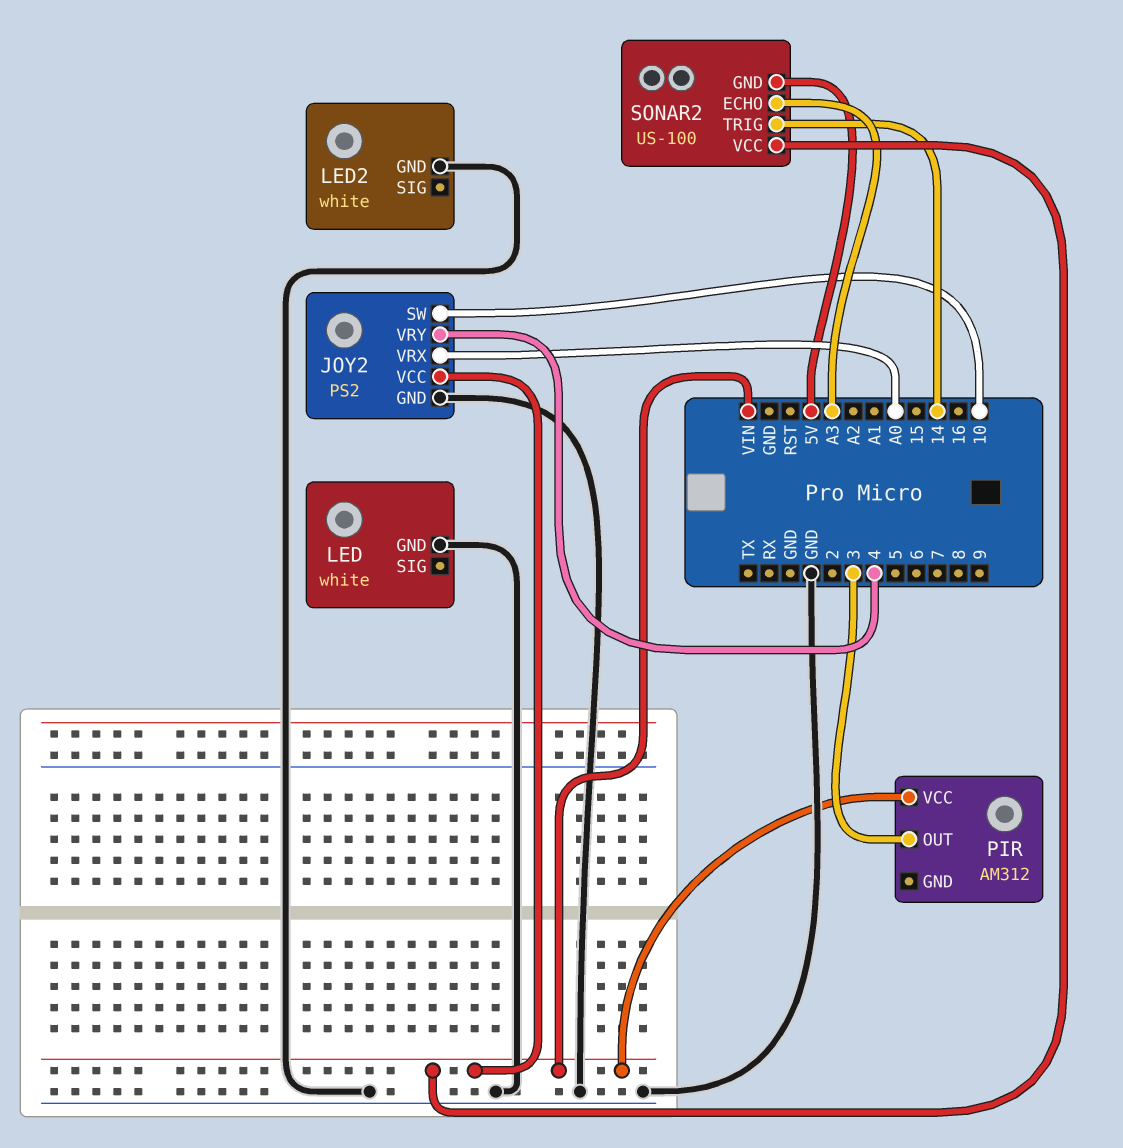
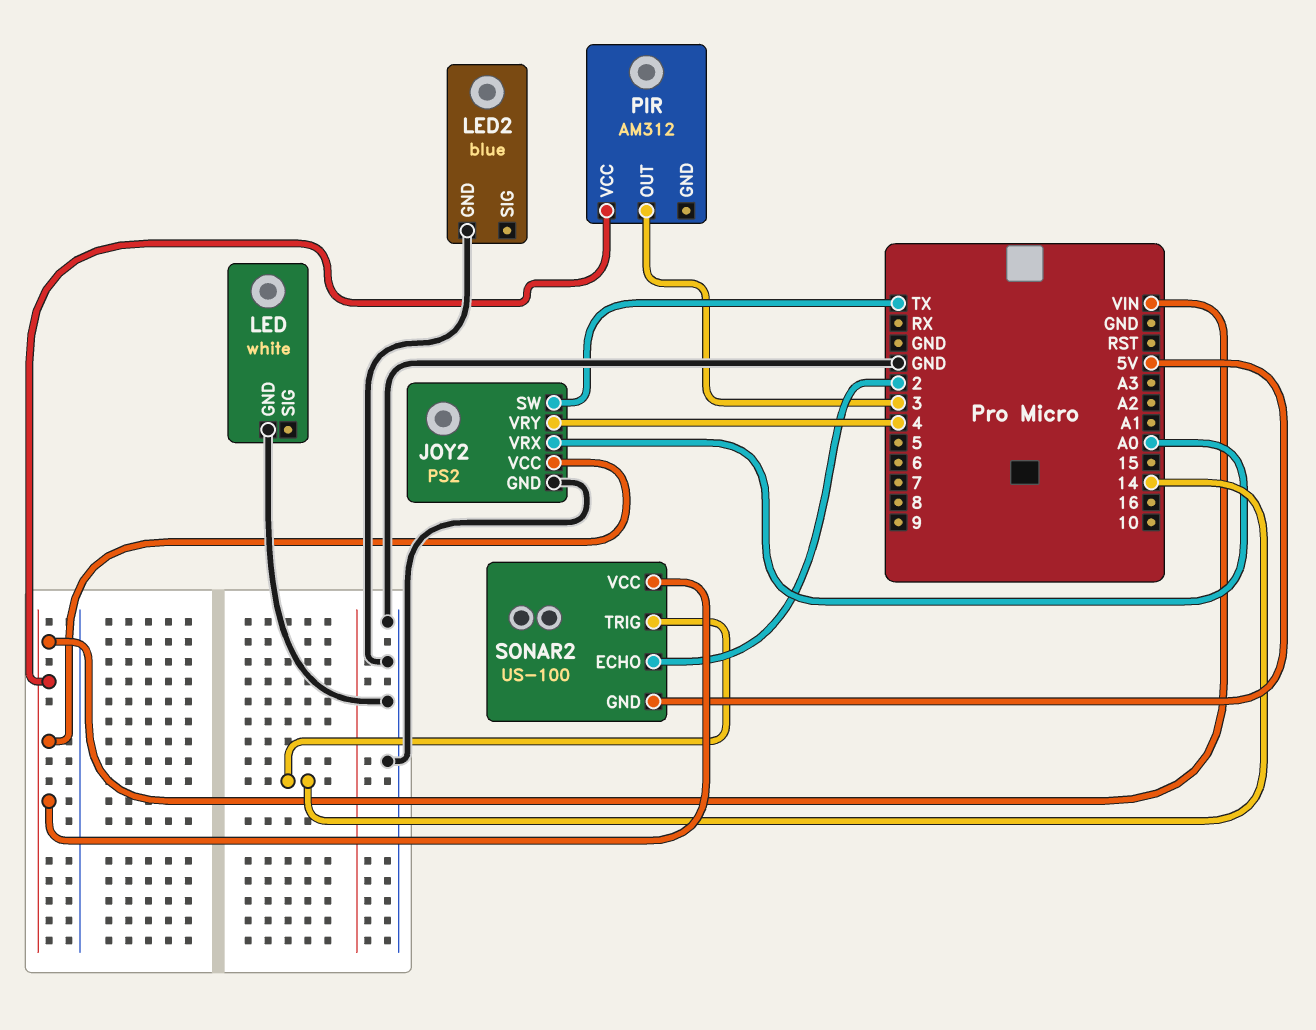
JOY2 pin SW: 10 -> TX
LED2: white -> blue
SONAR2 pin ECHO: A3 -> 2

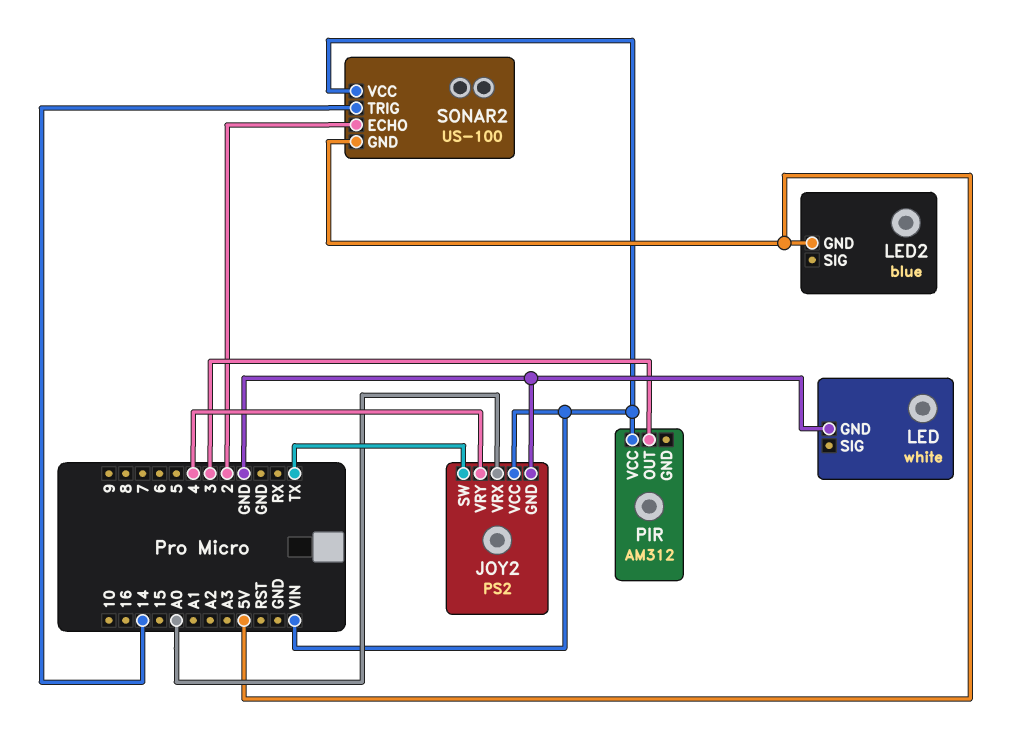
LED2 pin GND: GND -> 5V

